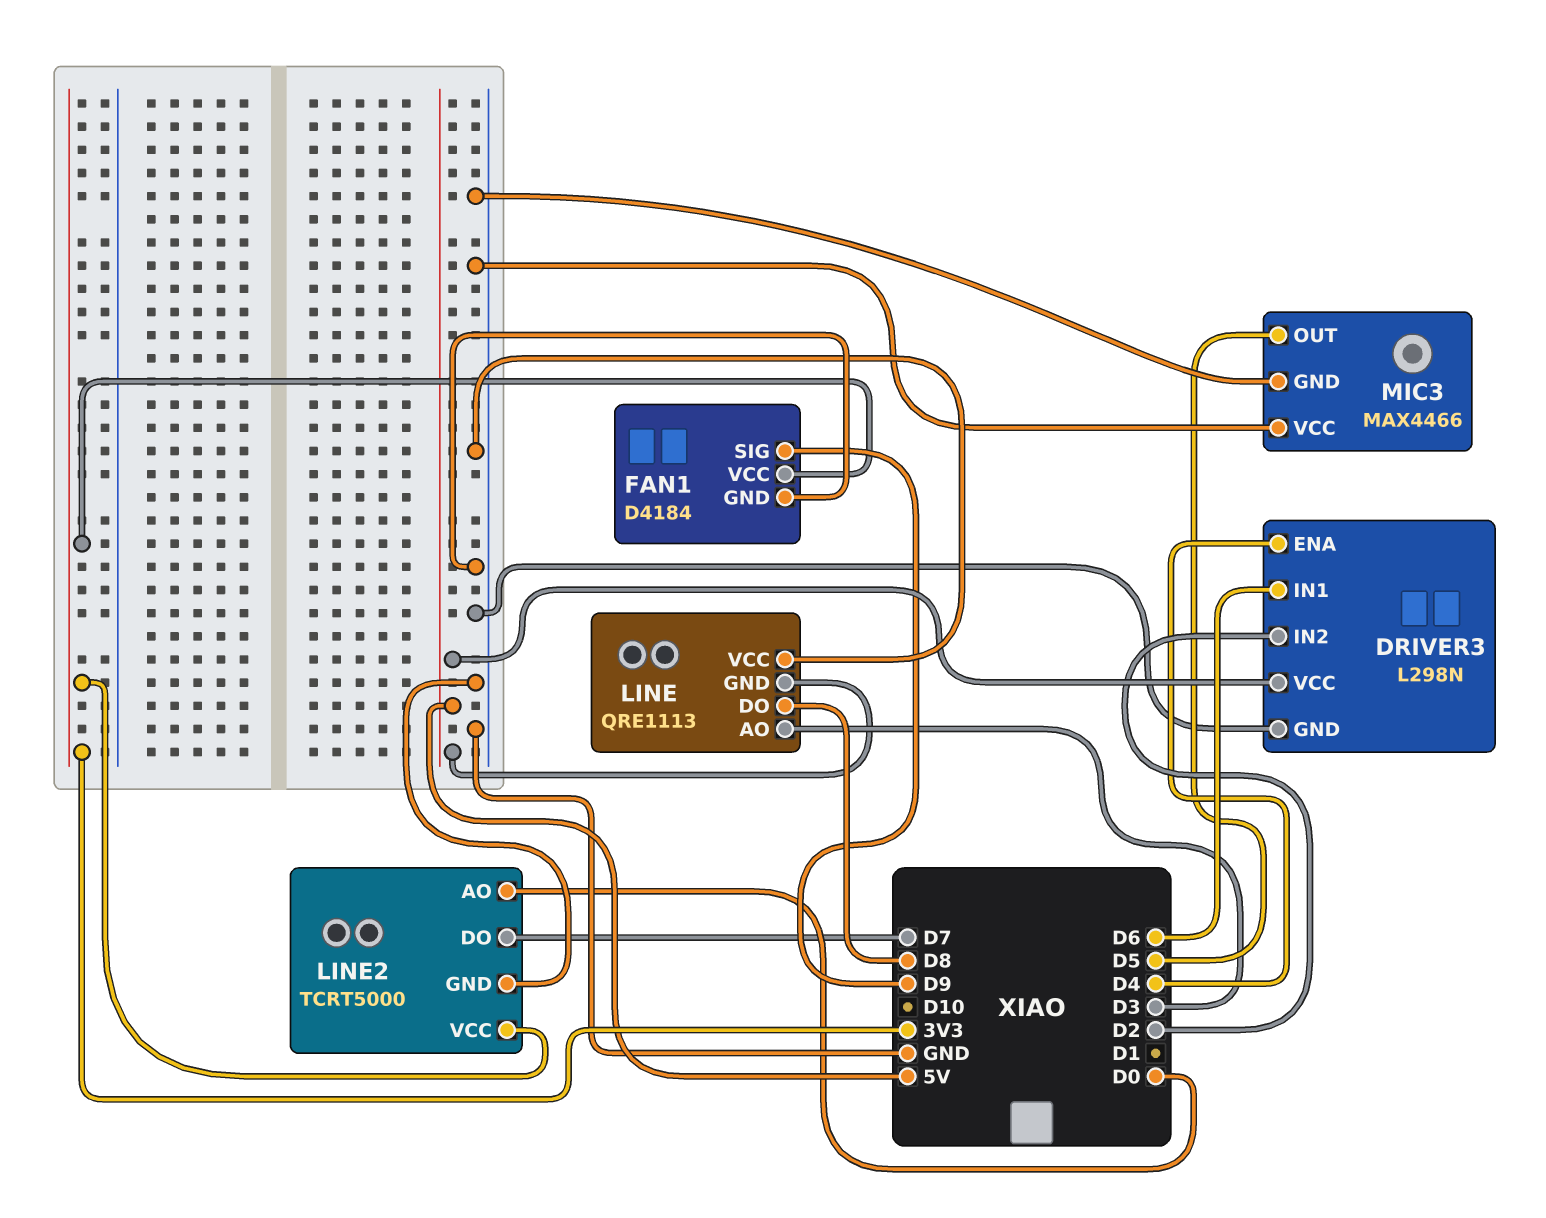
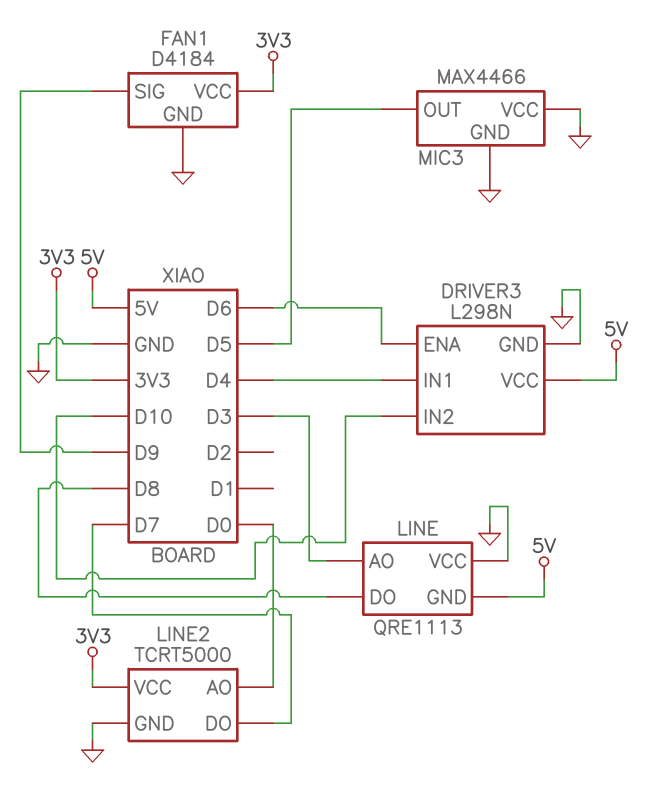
DRIVER3 pin ENA: D4 -> D6
DRIVER3 pin IN1: D6 -> D4
DRIVER3 pin IN2: D2 -> D10

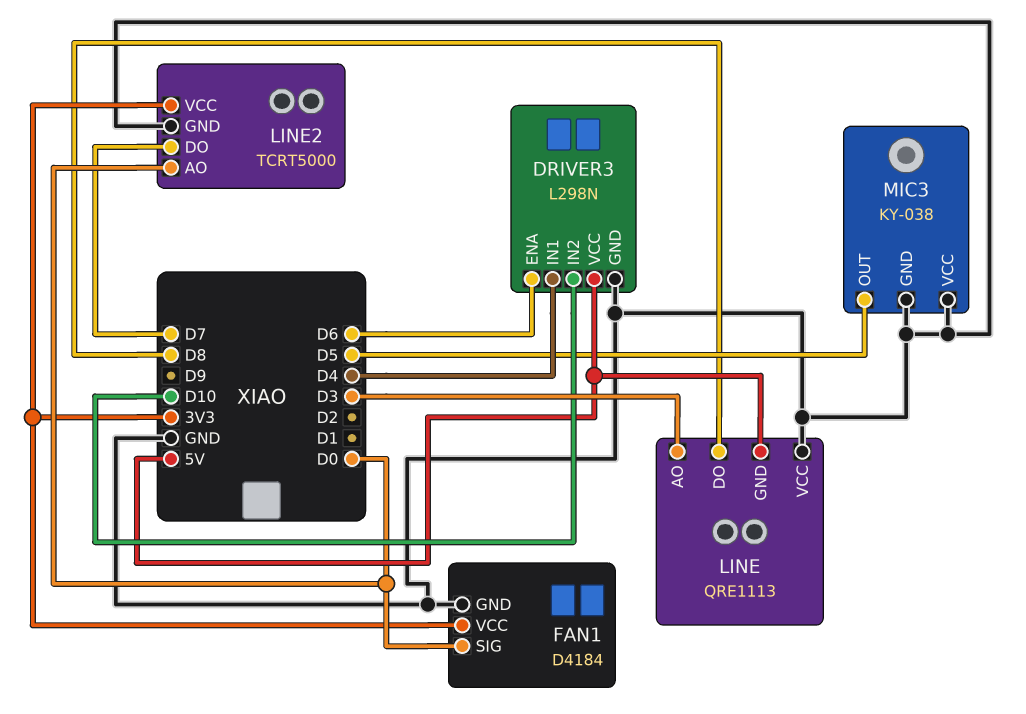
FAN1 pin SIG: D9 -> D0
MIC3: MAX4466 -> KY-038

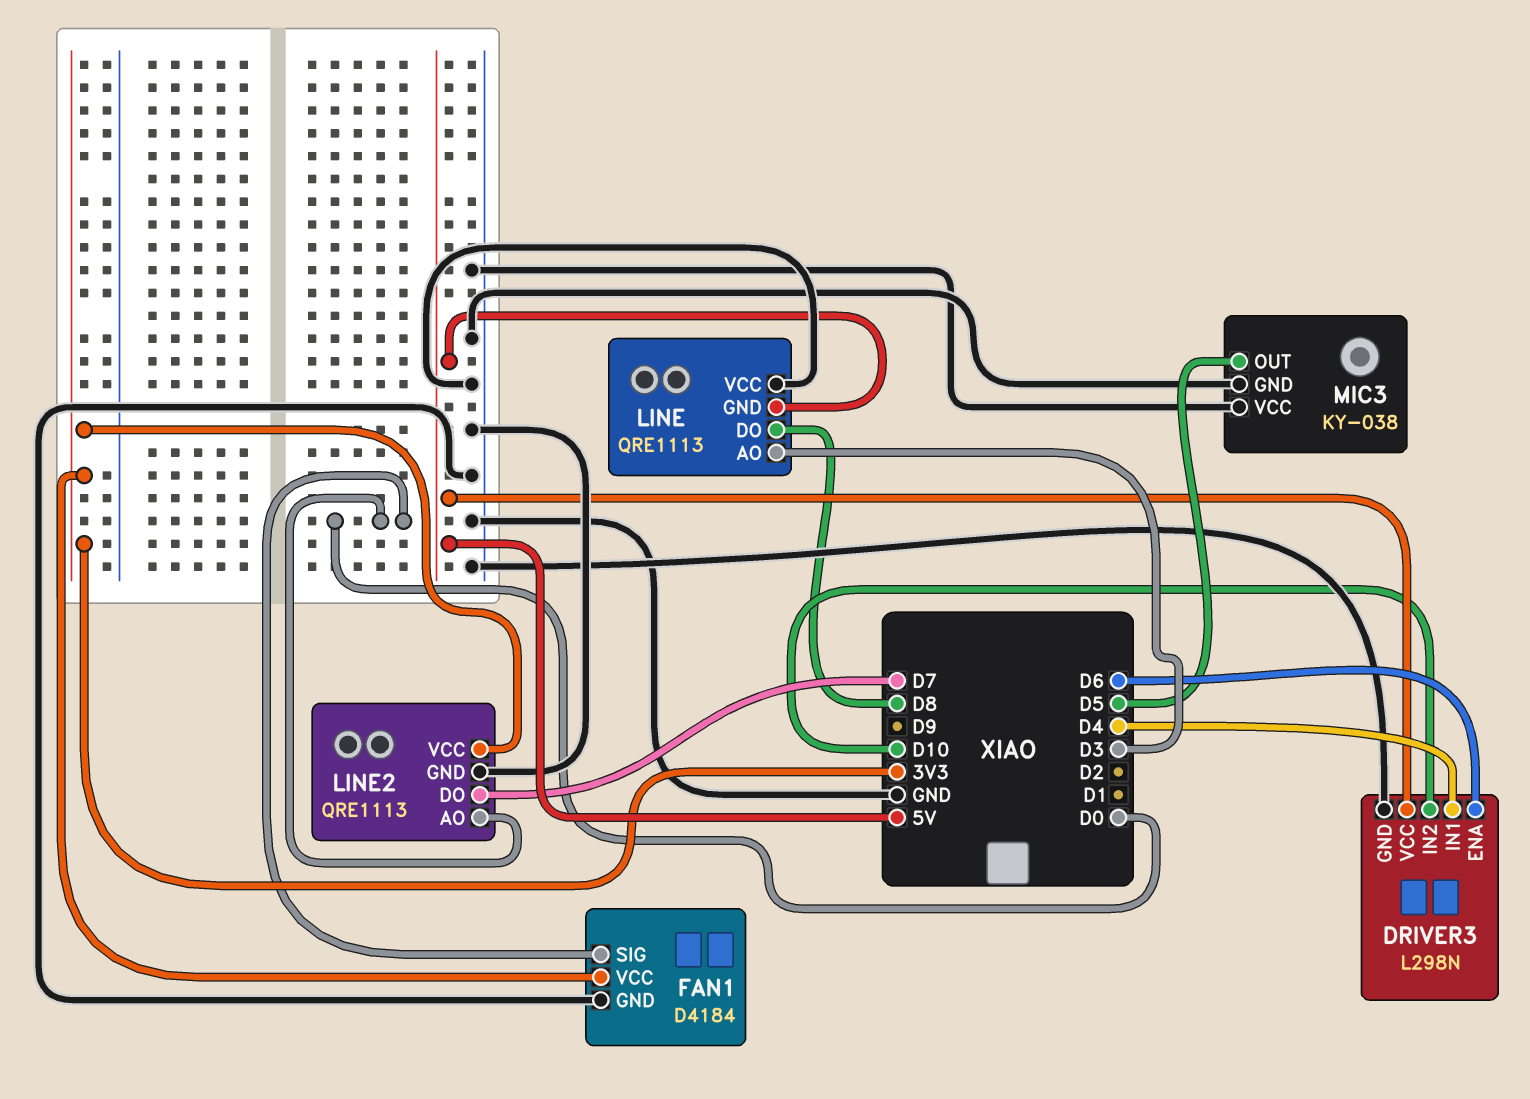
LINE2: TCRT5000 -> QRE1113

